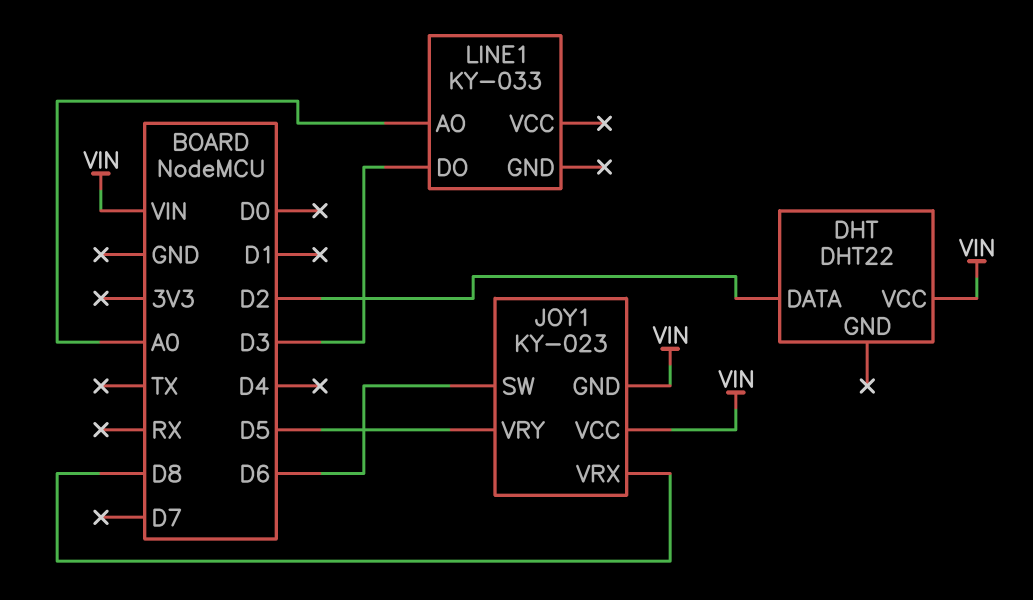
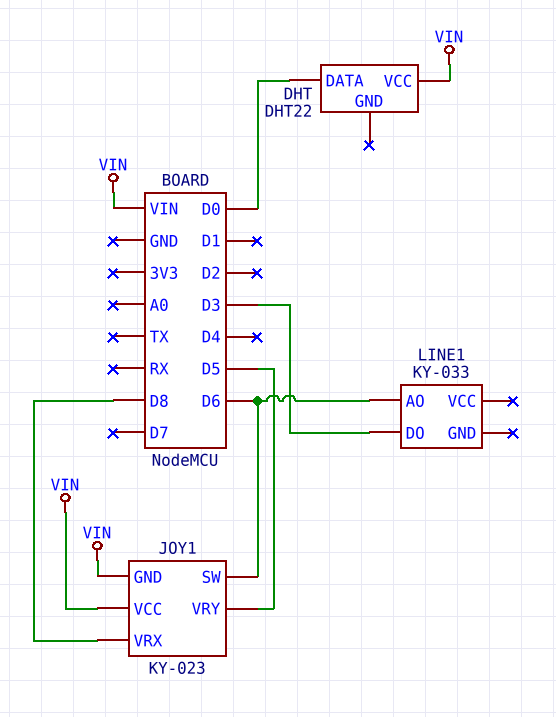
DHT pin DATA: D2 -> D0
LINE1 pin AO: A0 -> D6

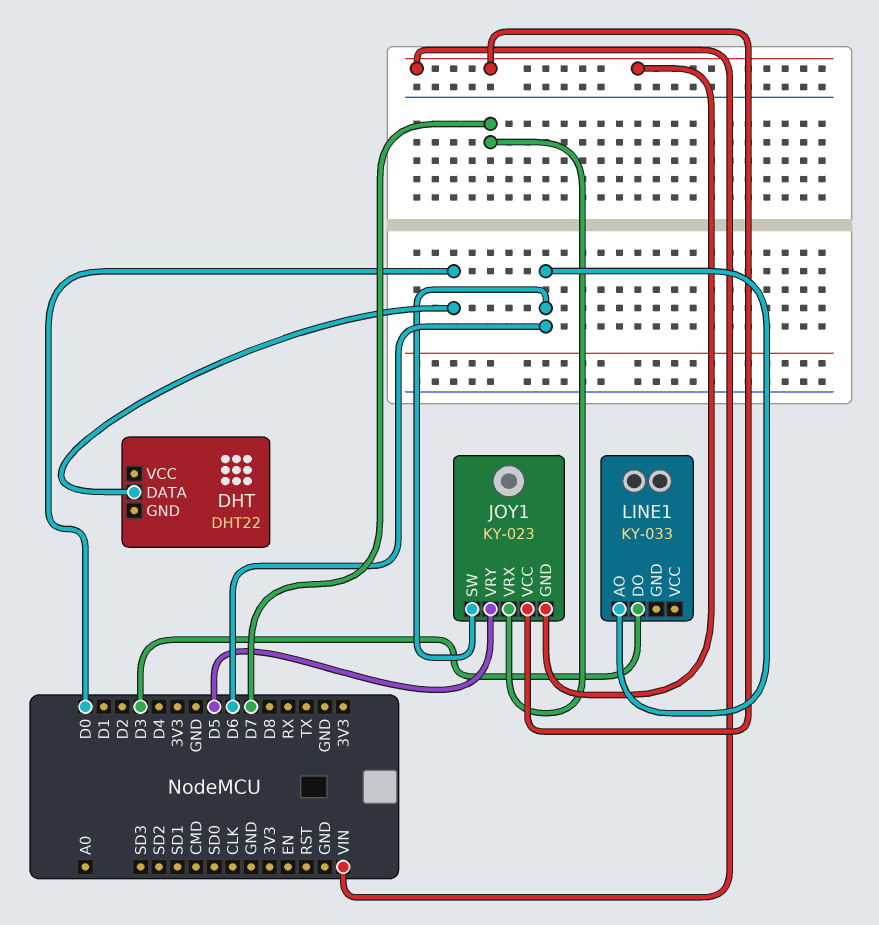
DHT pin VCC: VIN -> none
JOY1 pin VRX: D8 -> D7

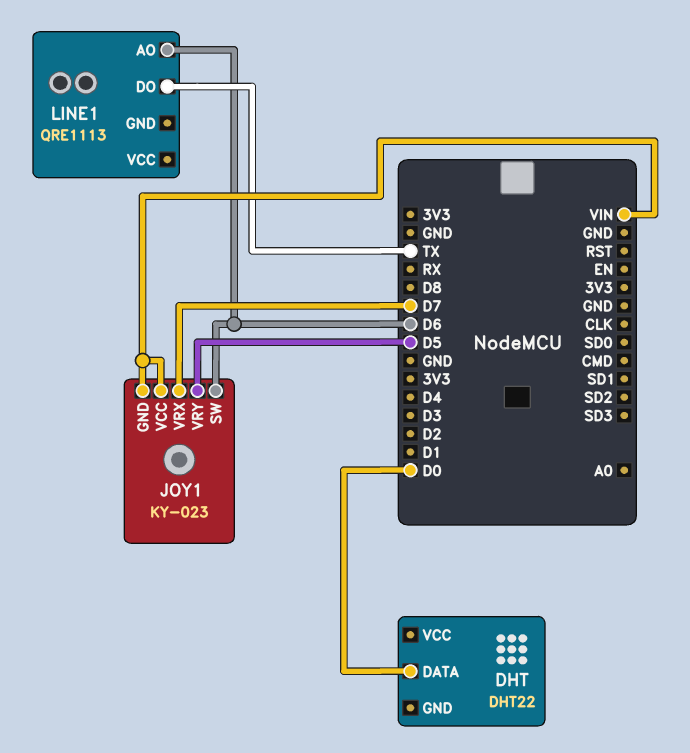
LINE1: KY-033 -> QRE1113
LINE1 pin DO: D3 -> TX

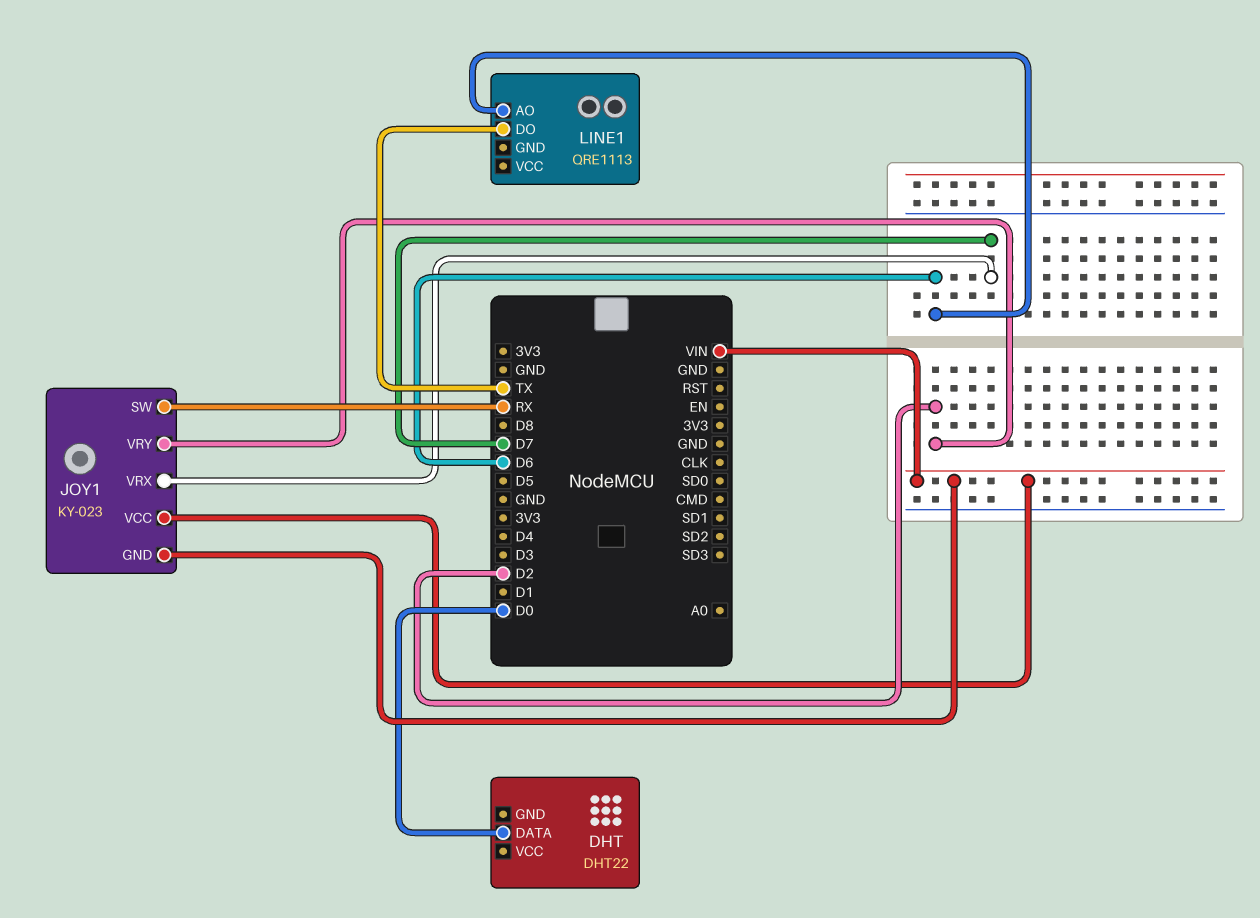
JOY1 pin SW: D6 -> RX
JOY1 pin VRY: D5 -> D2

